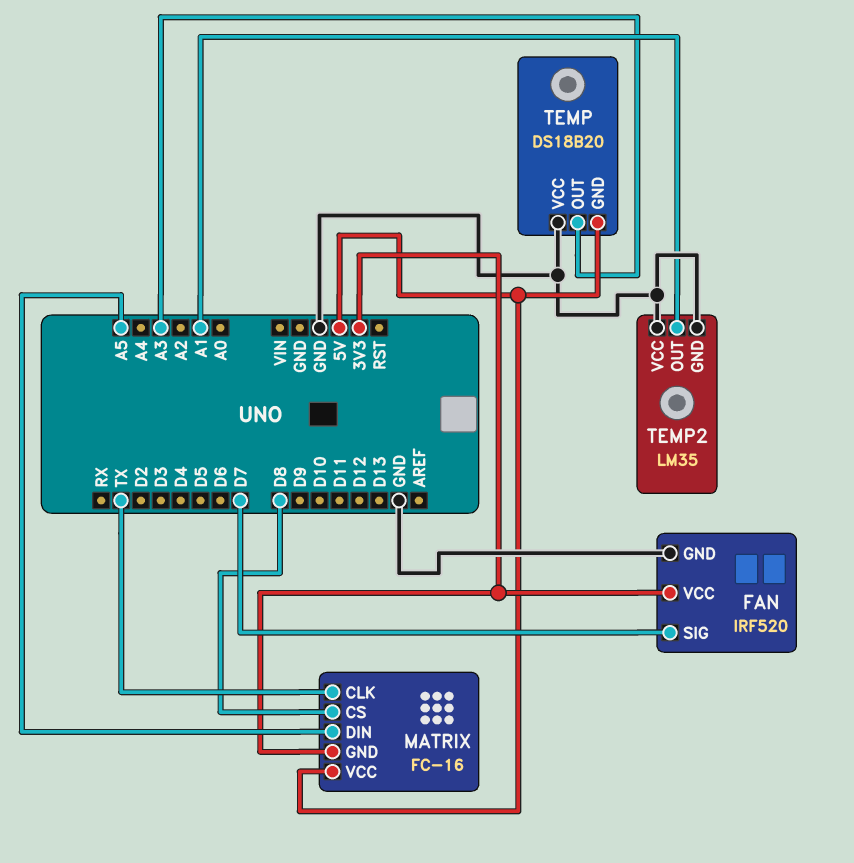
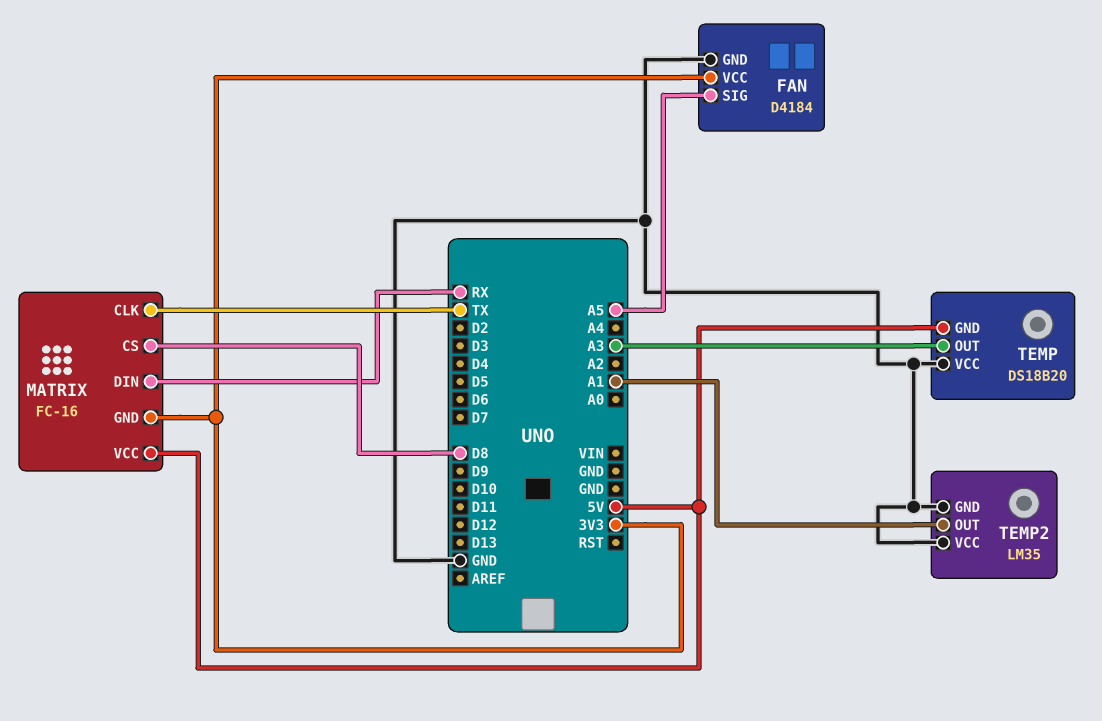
FAN: IRF520 -> D4184
FAN pin SIG: D7 -> A5
MATRIX pin DIN: A5 -> RX

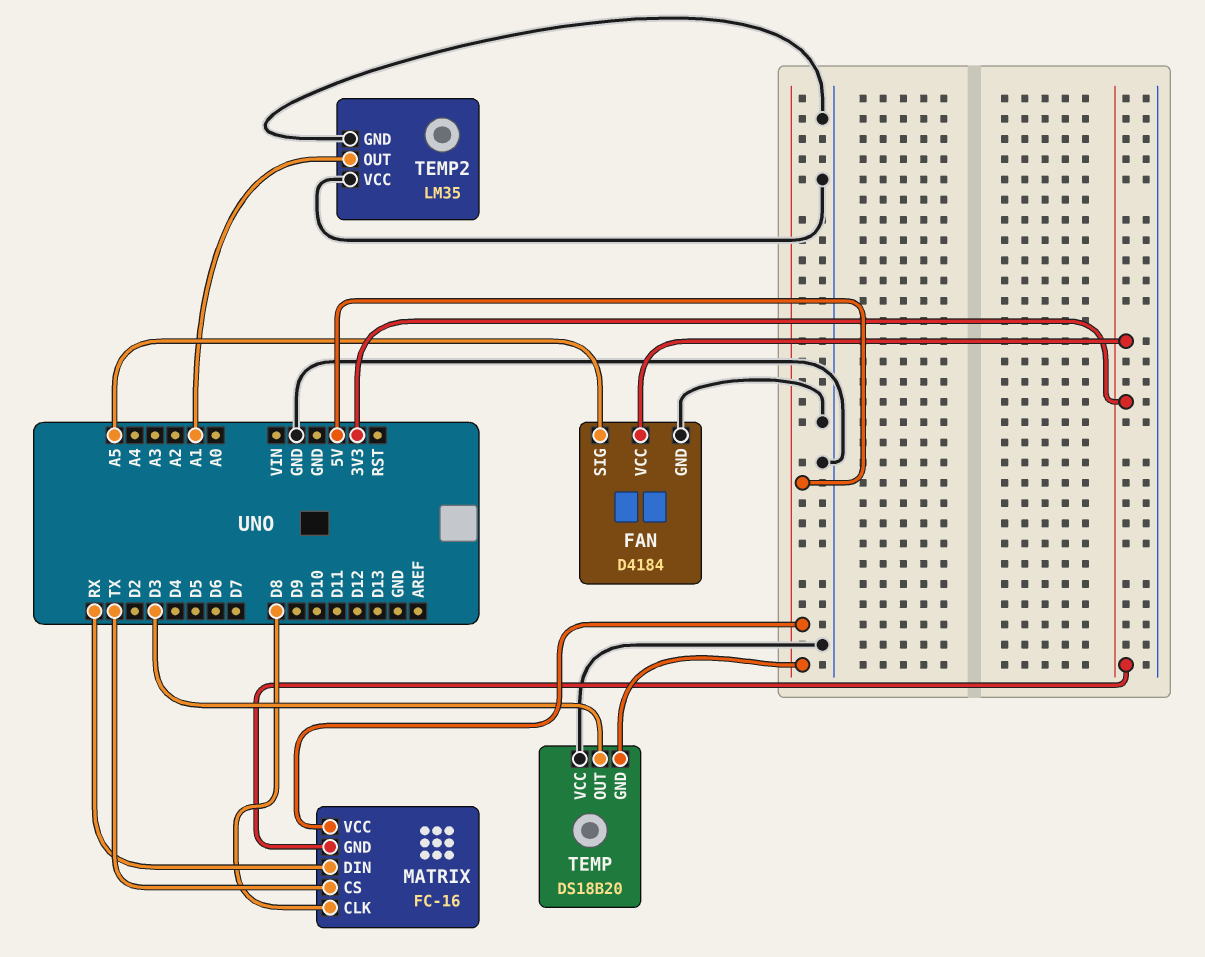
MATRIX pin CLK: TX -> D8
MATRIX pin CS: D8 -> TX
TEMP pin OUT: A3 -> D3

